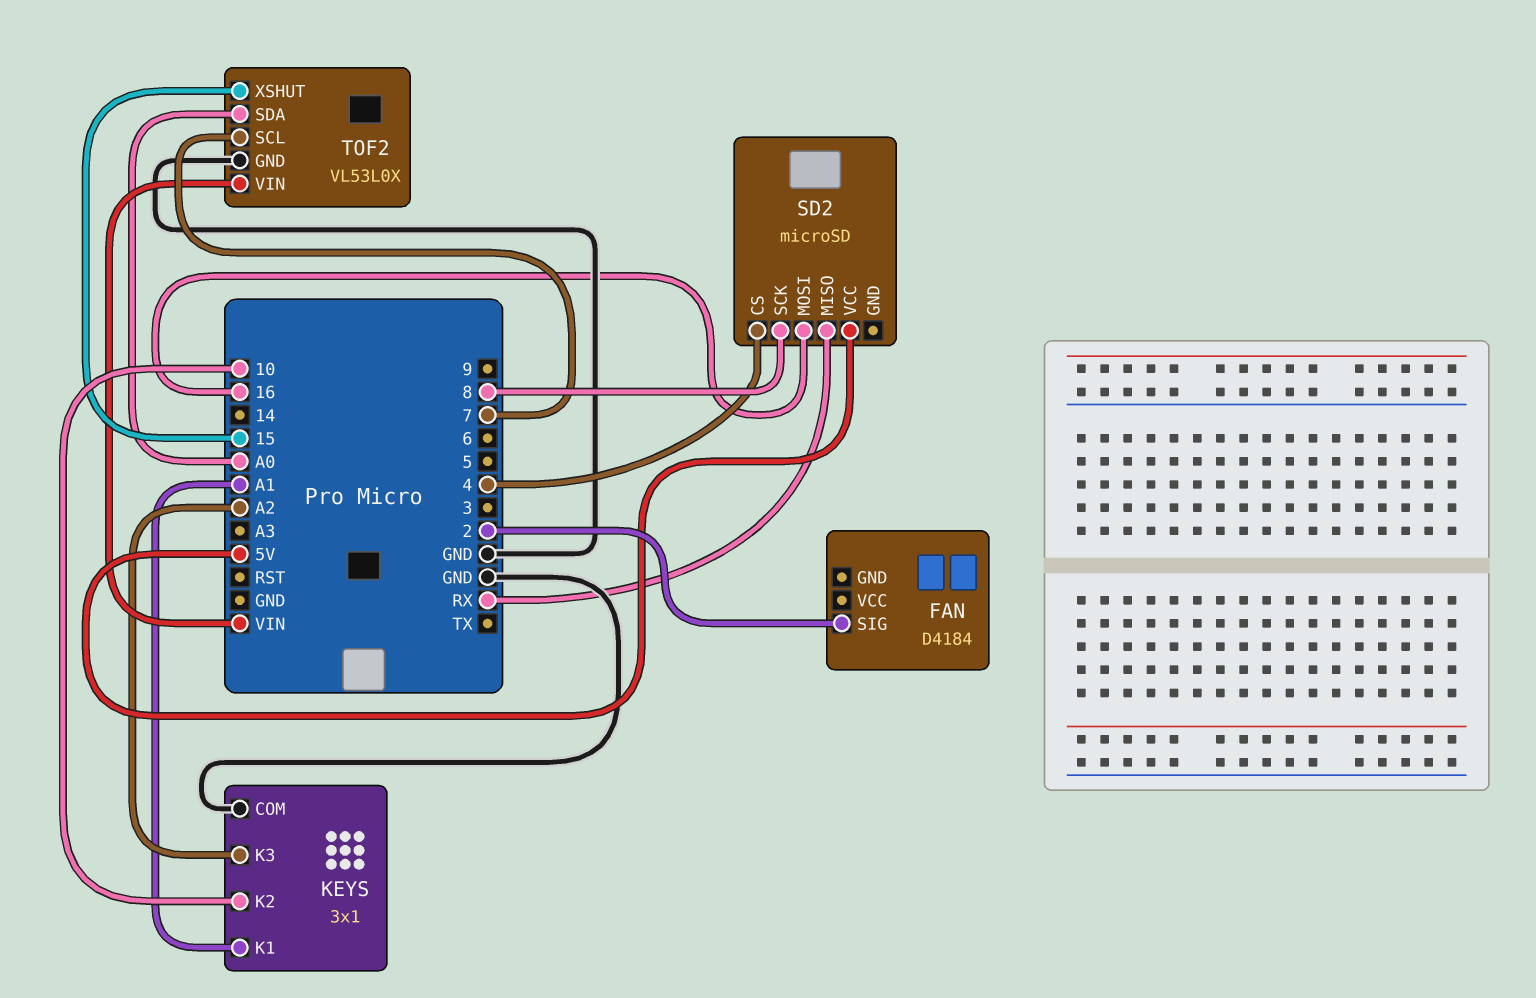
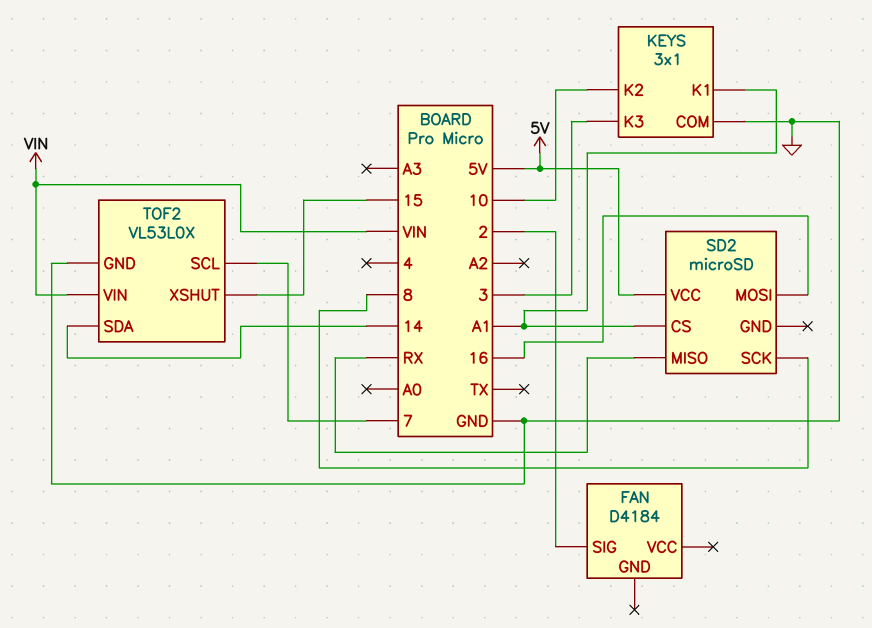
KEYS pin K3: A2 -> 3
SD2 pin CS: 4 -> A1
TOF2 pin SDA: A0 -> 14

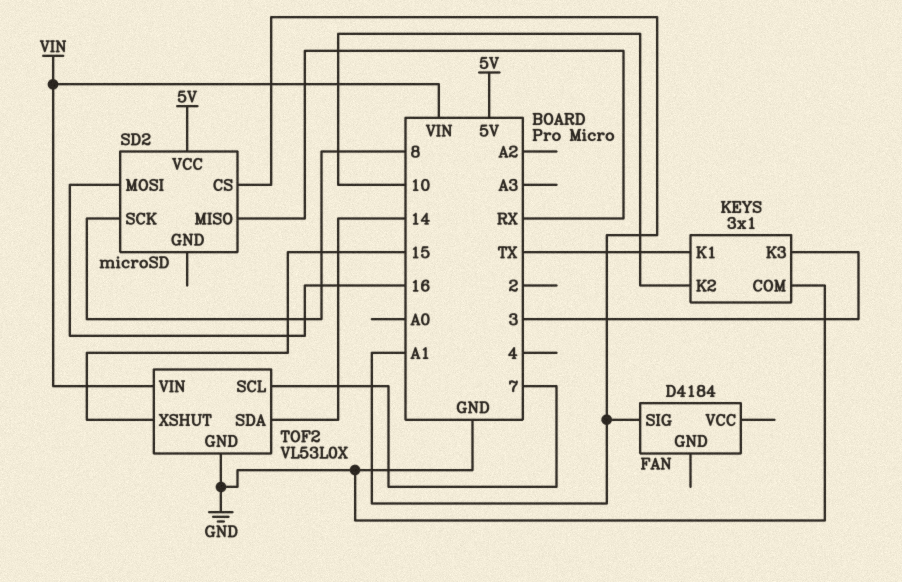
FAN pin SIG: 2 -> A1
KEYS pin K1: A1 -> TX

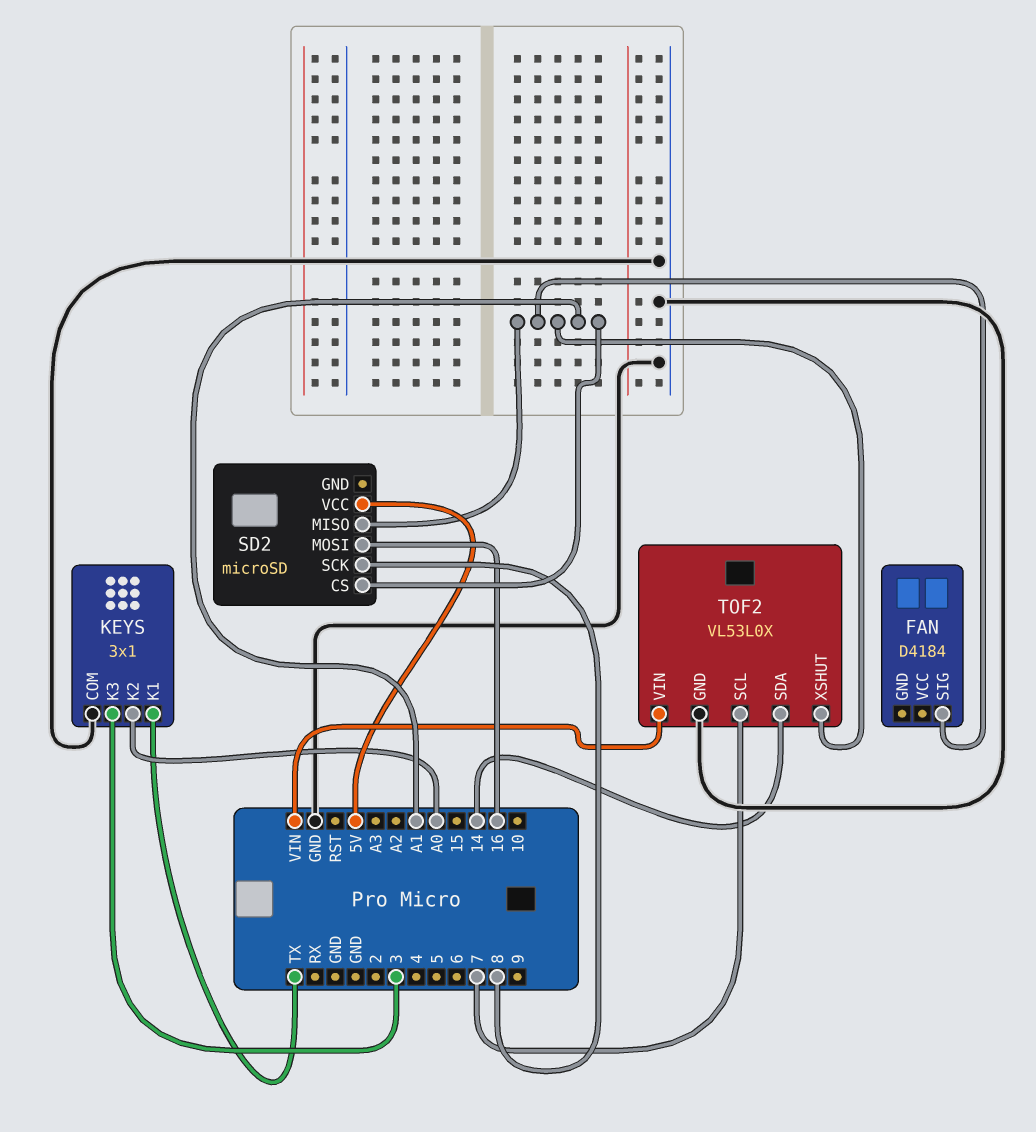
KEYS pin K2: 10 -> A0
SD2 pin MISO: RX -> A1
TOF2 pin XSHUT: 15 -> A1

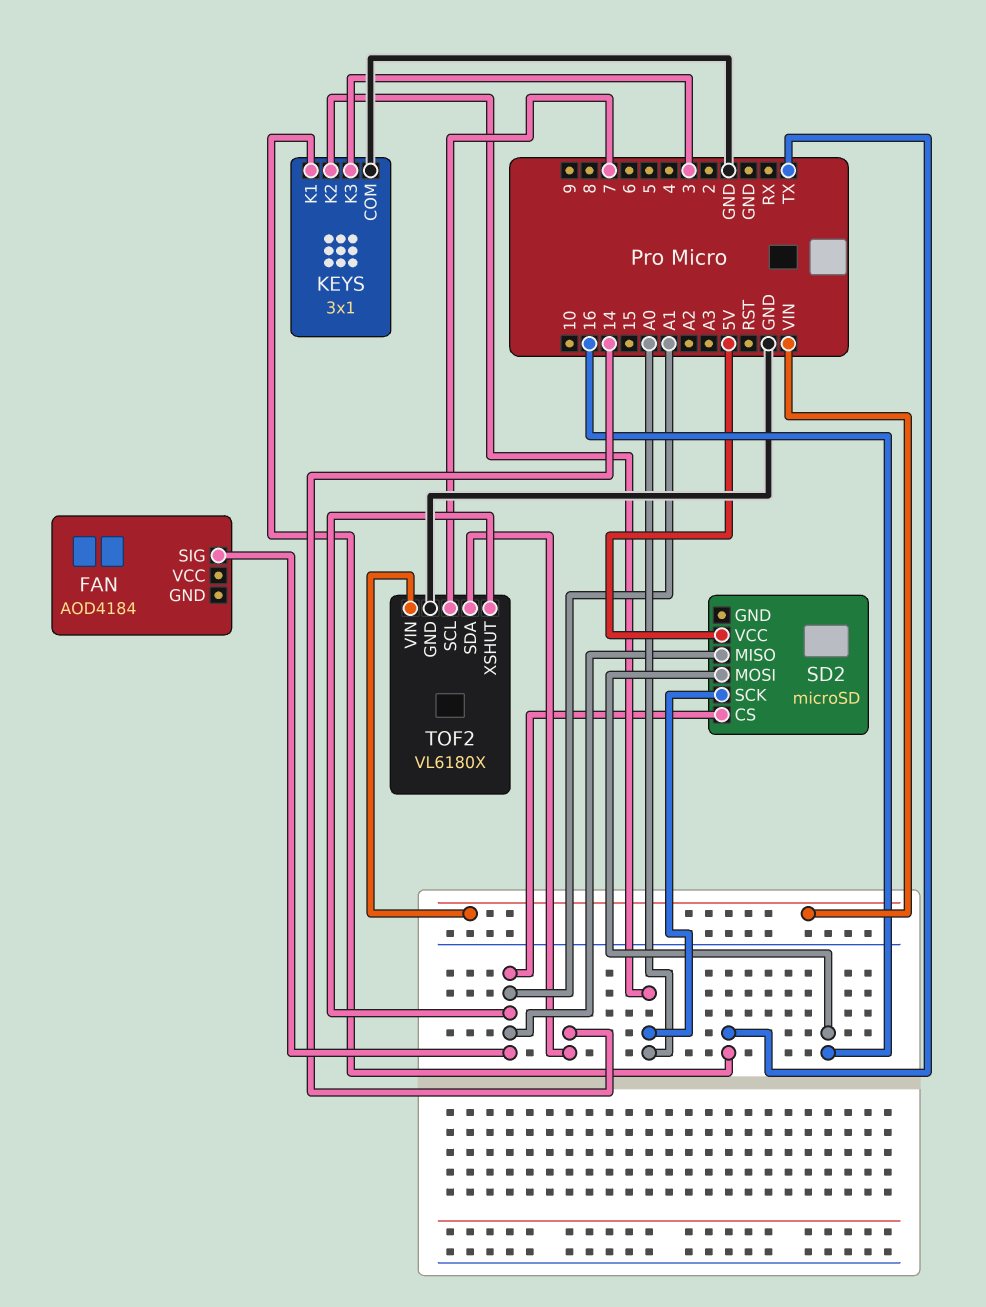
FAN: D4184 -> AOD4184
SD2 pin SCK: 8 -> A0
TOF2: VL53L0X -> VL6180X

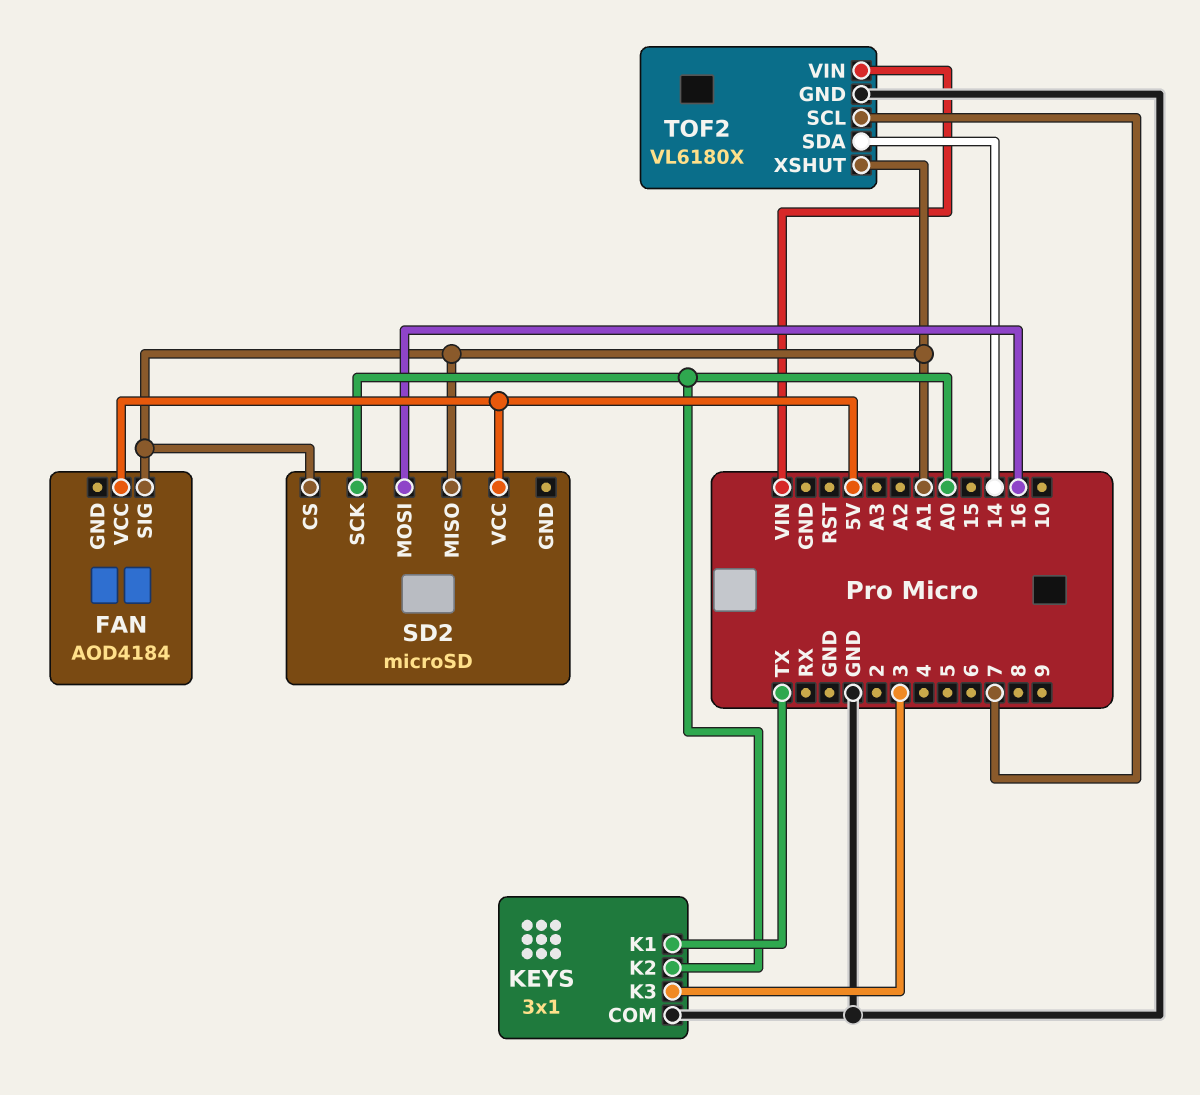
FAN pin VCC: none -> 5V

